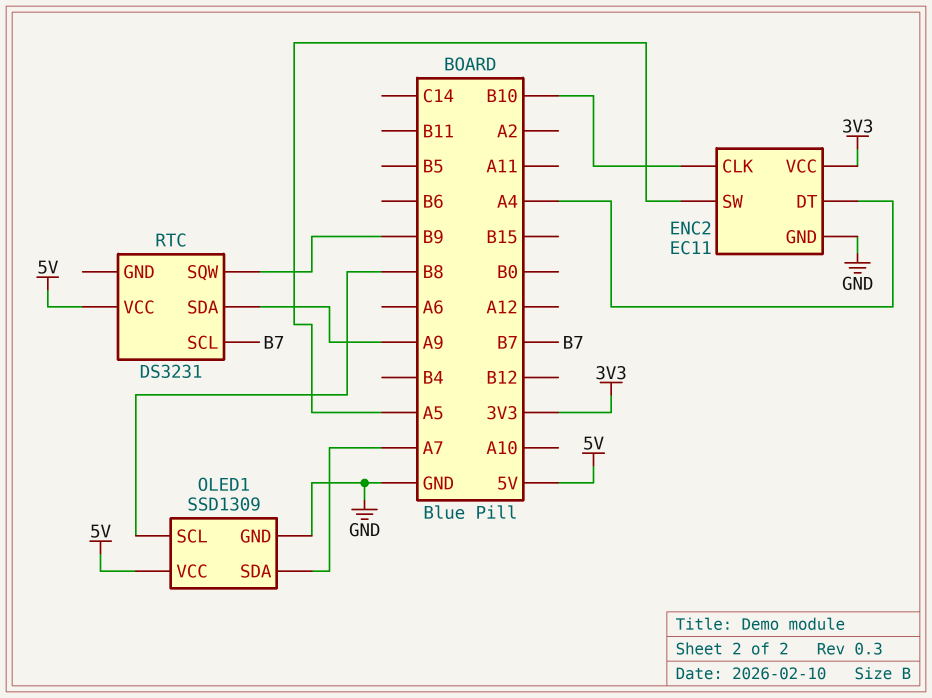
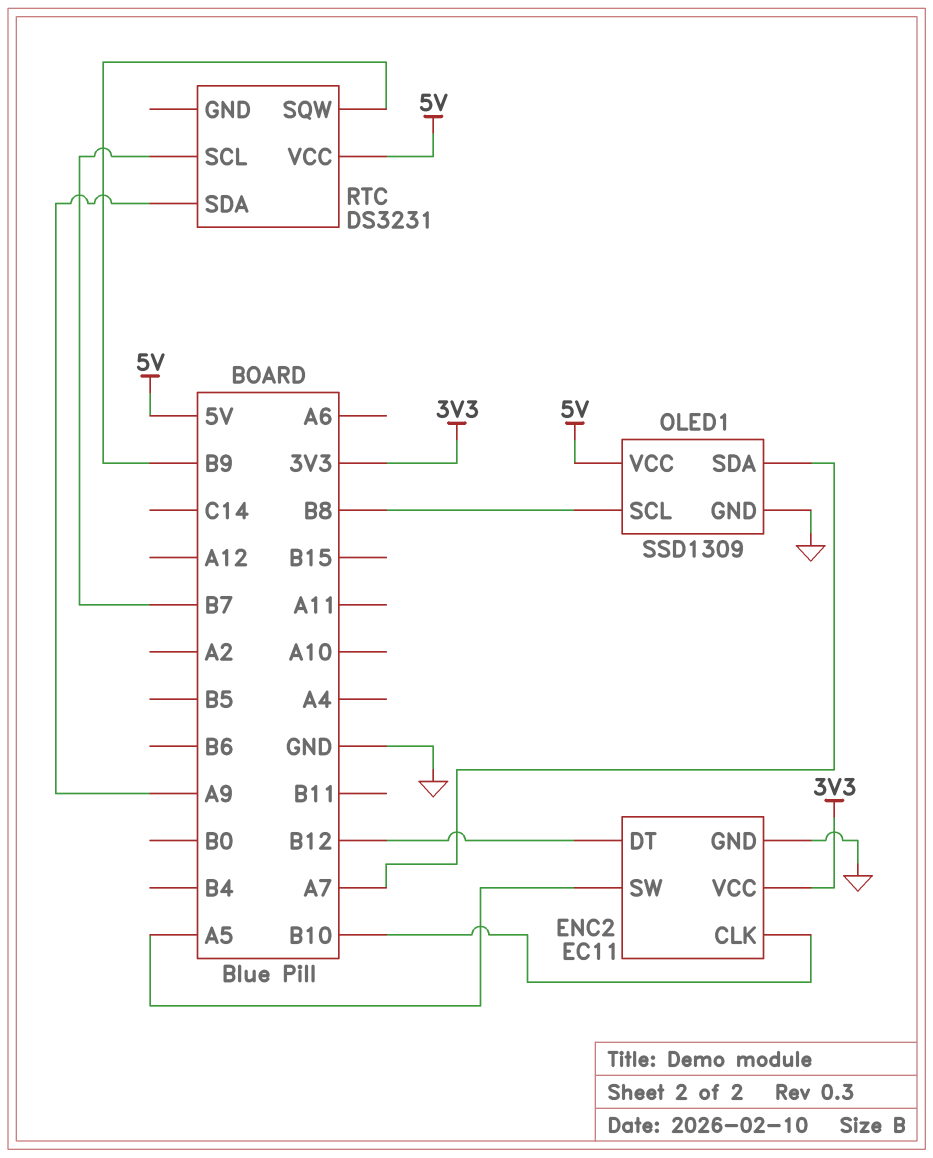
ENC2 pin DT: A4 -> B12

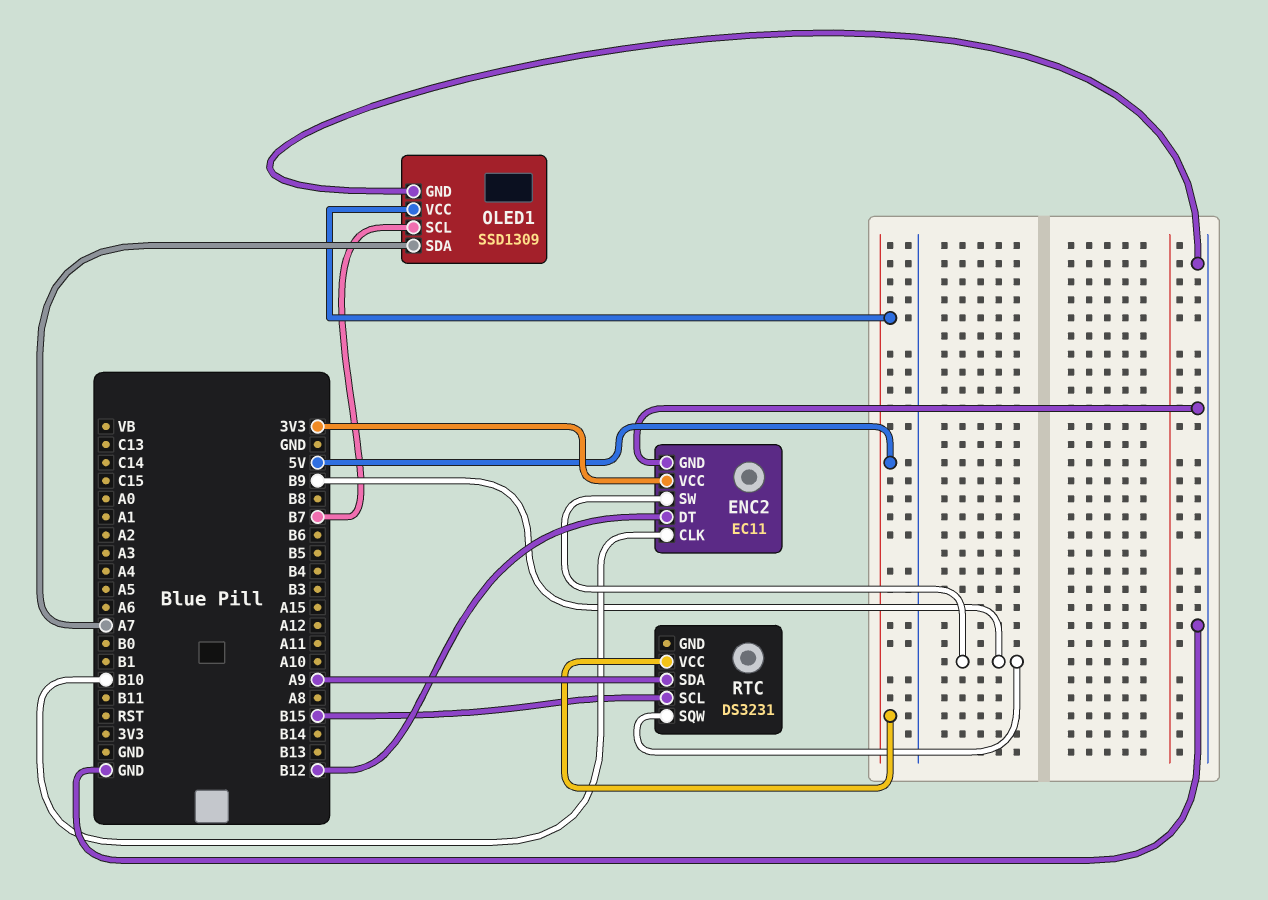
ENC2 pin SW: A5 -> B9
OLED1 pin SCL: B8 -> B7
RTC pin SCL: B7 -> B15

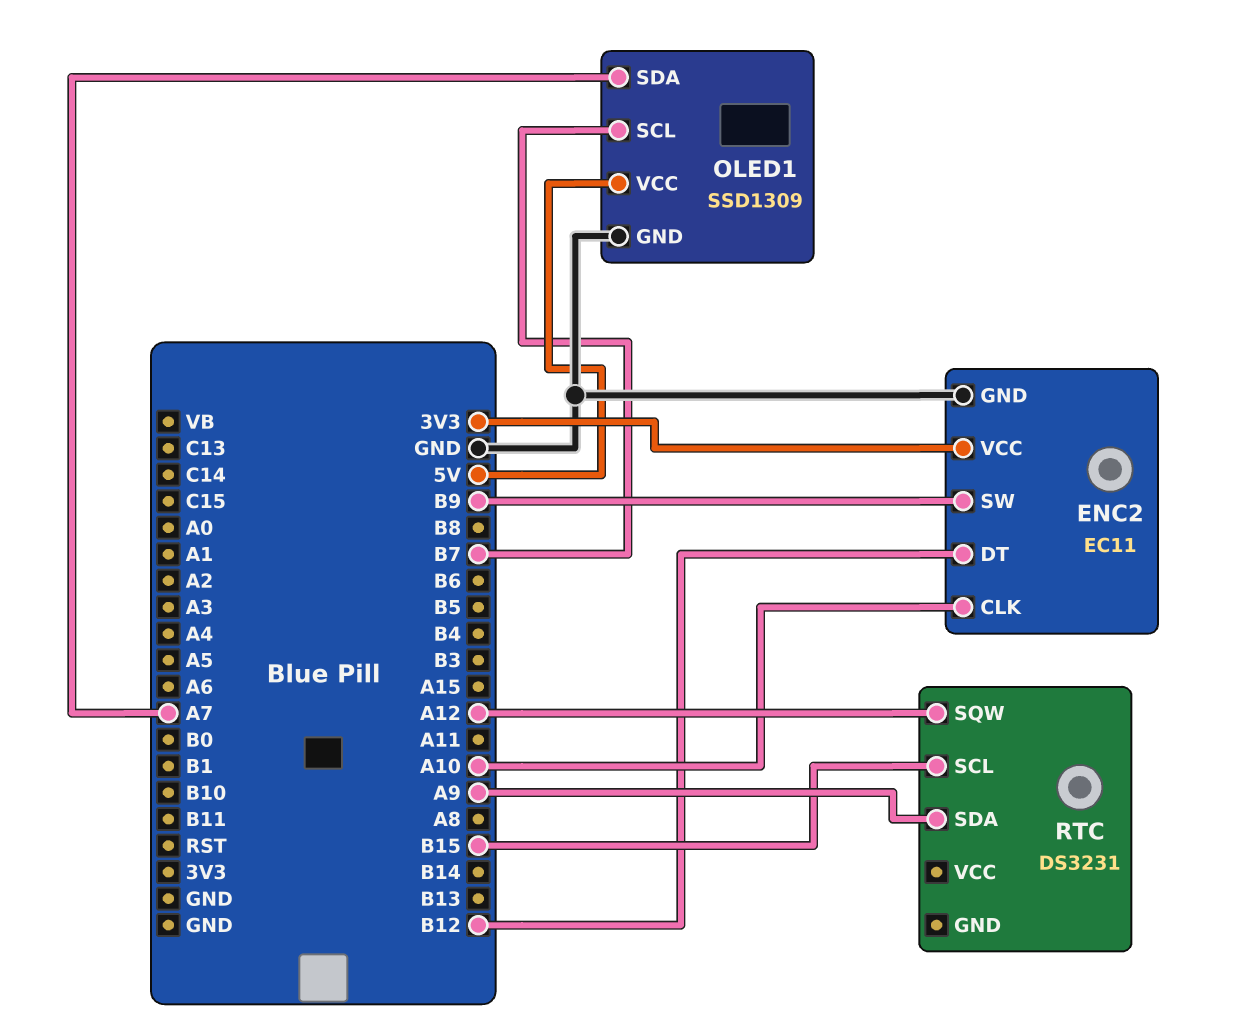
ENC2 pin CLK: B10 -> A10
RTC pin SQW: B9 -> A12
RTC pin VCC: 5V -> none

